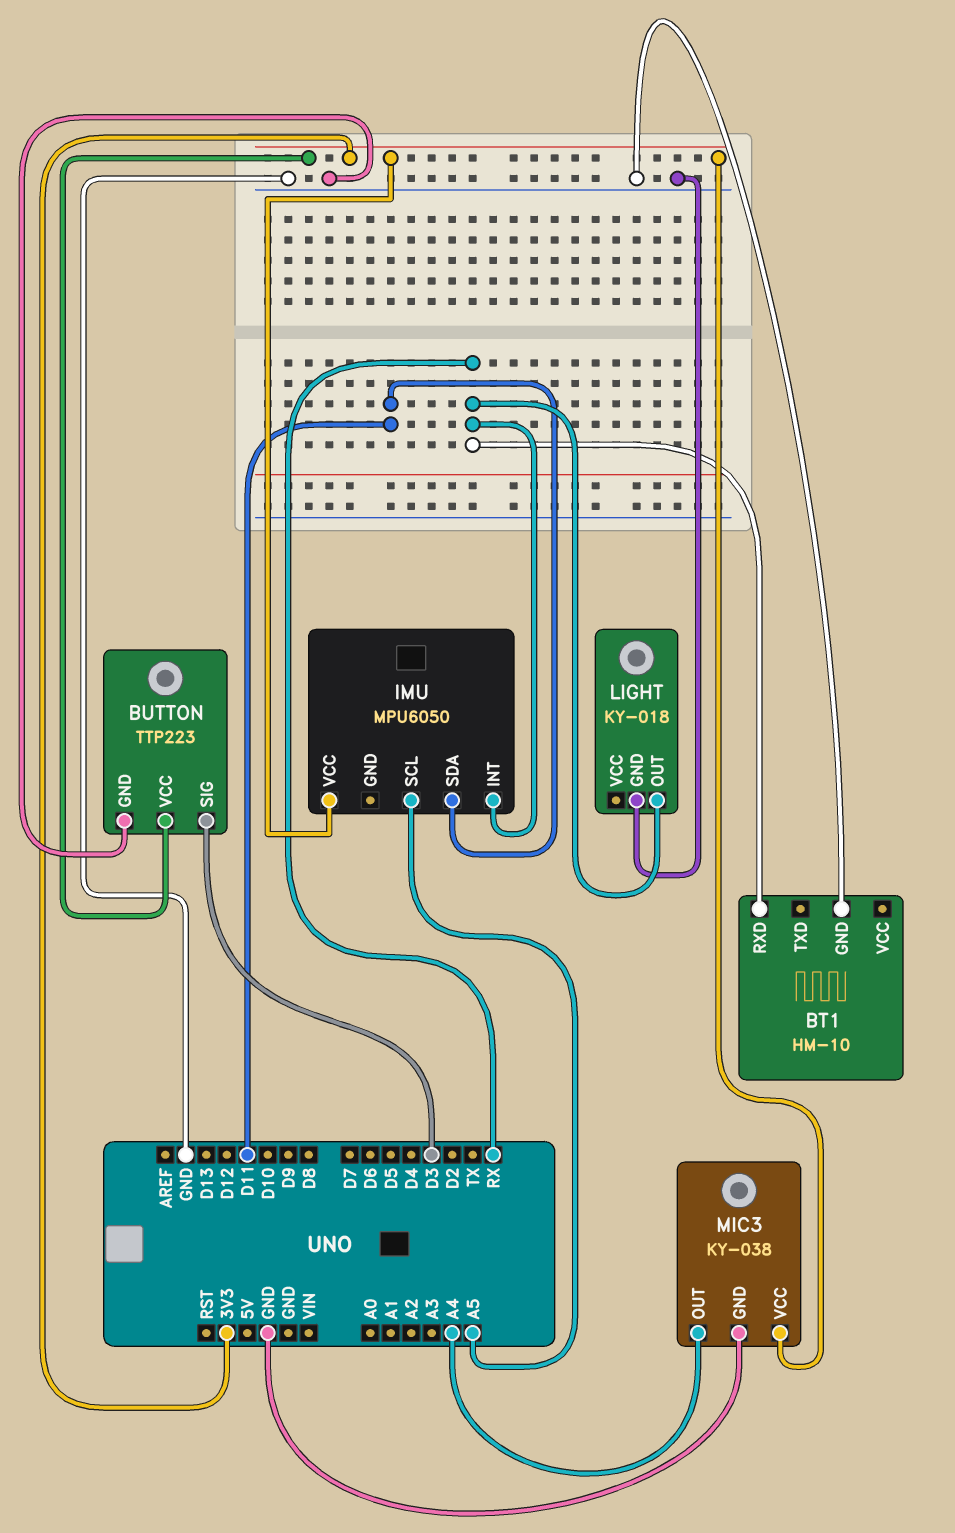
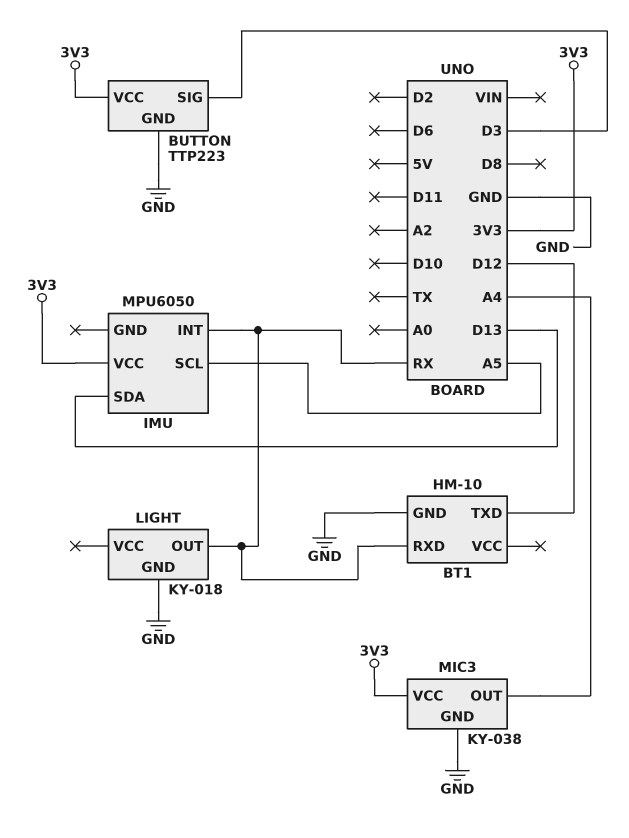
BT1 pin TXD: none -> D12
IMU pin SDA: D11 -> D13

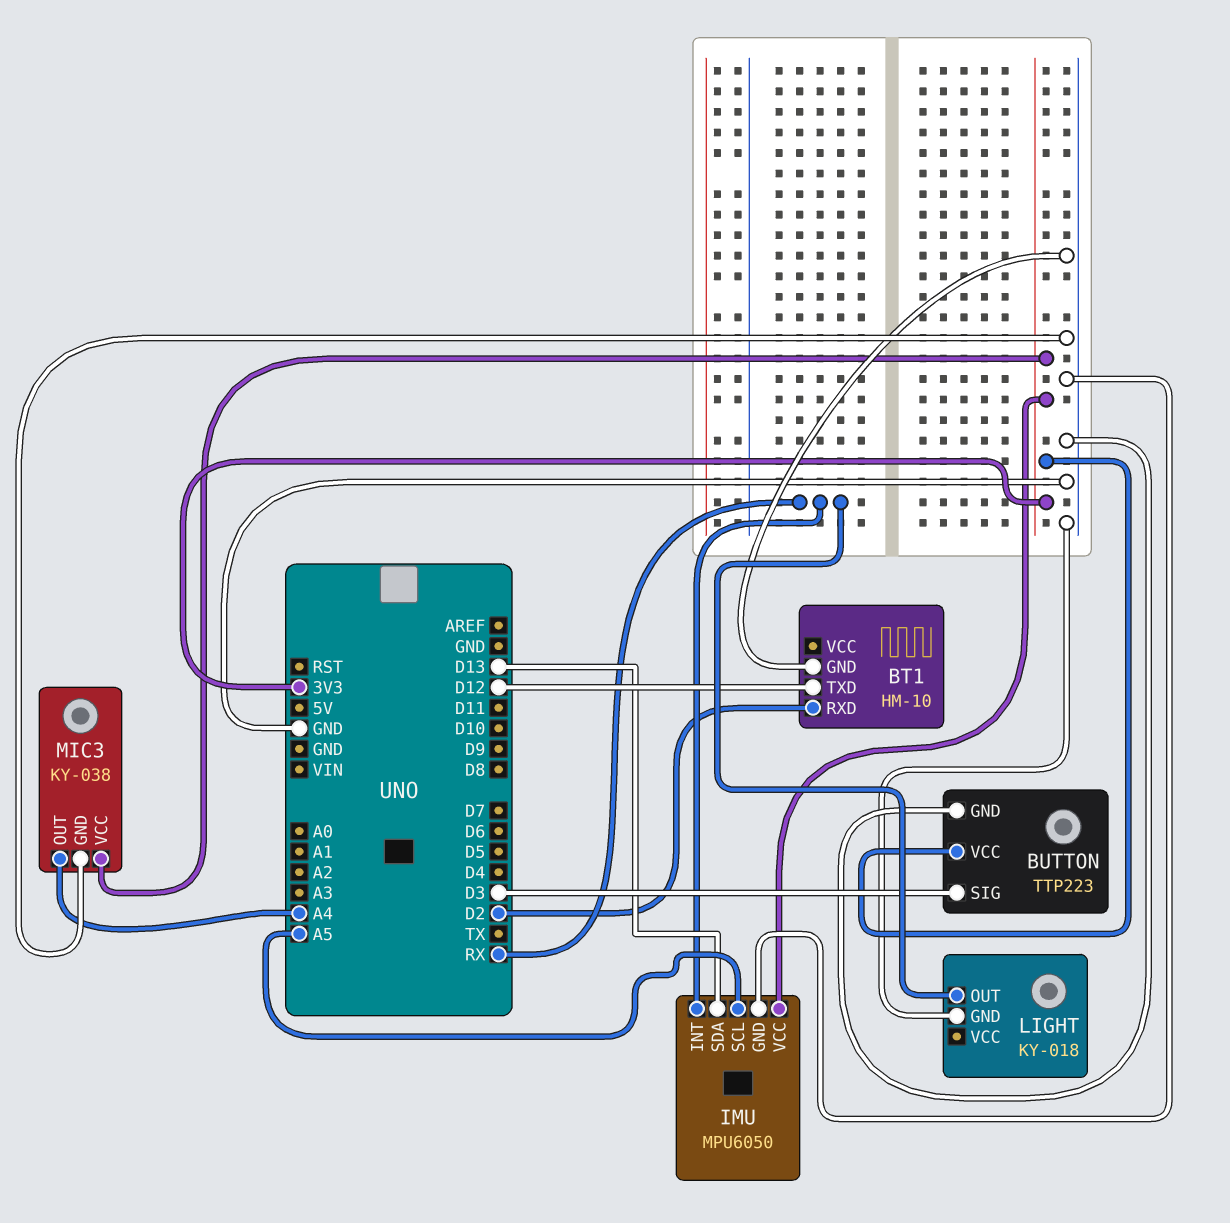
BT1 pin RXD: RX -> D2
IMU pin GND: none -> GND

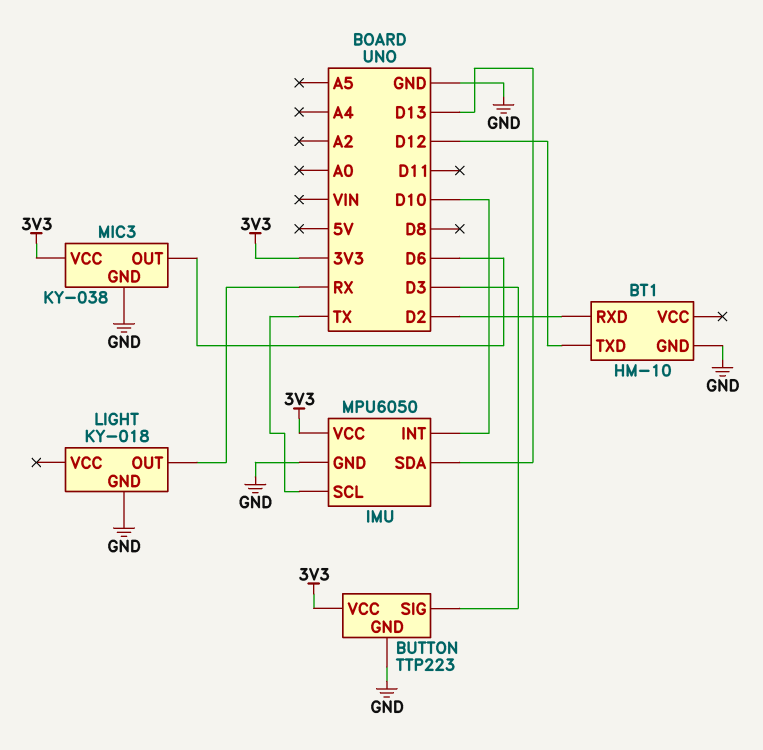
IMU pin INT: RX -> D10
IMU pin SCL: A5 -> TX
MIC3 pin OUT: A4 -> D6

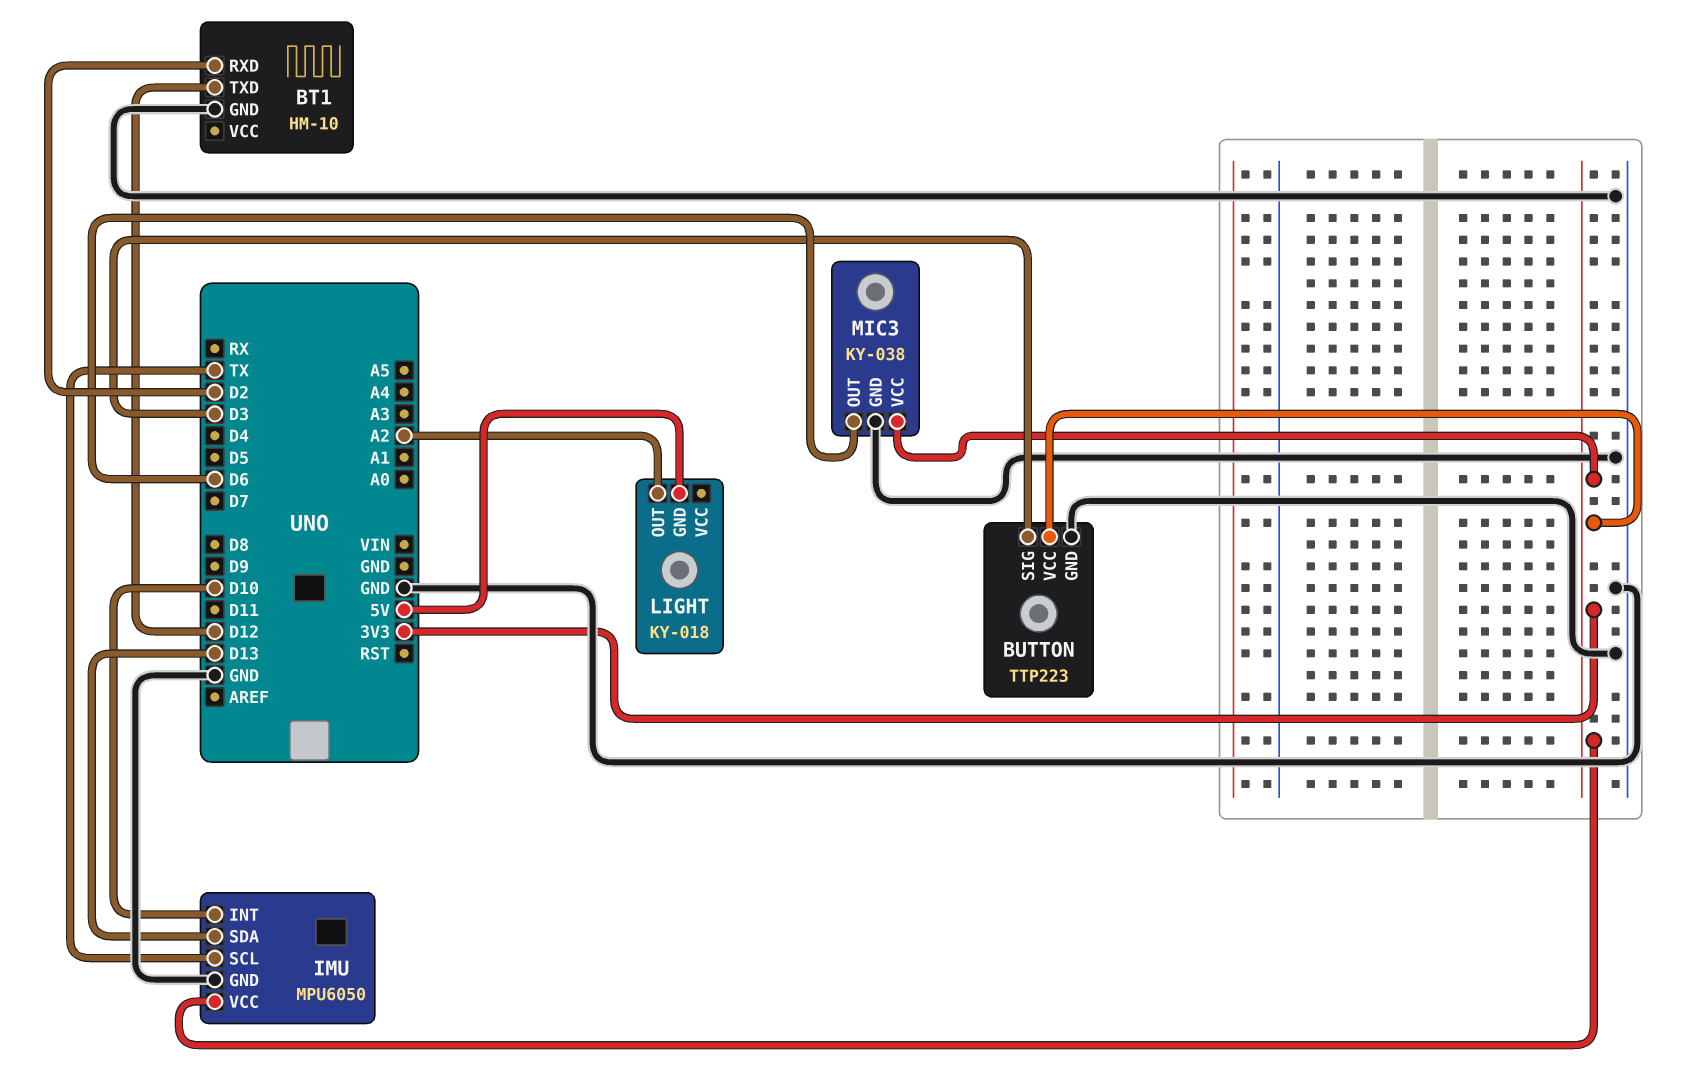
LIGHT pin GND: GND -> 5V
LIGHT pin OUT: RX -> A2

